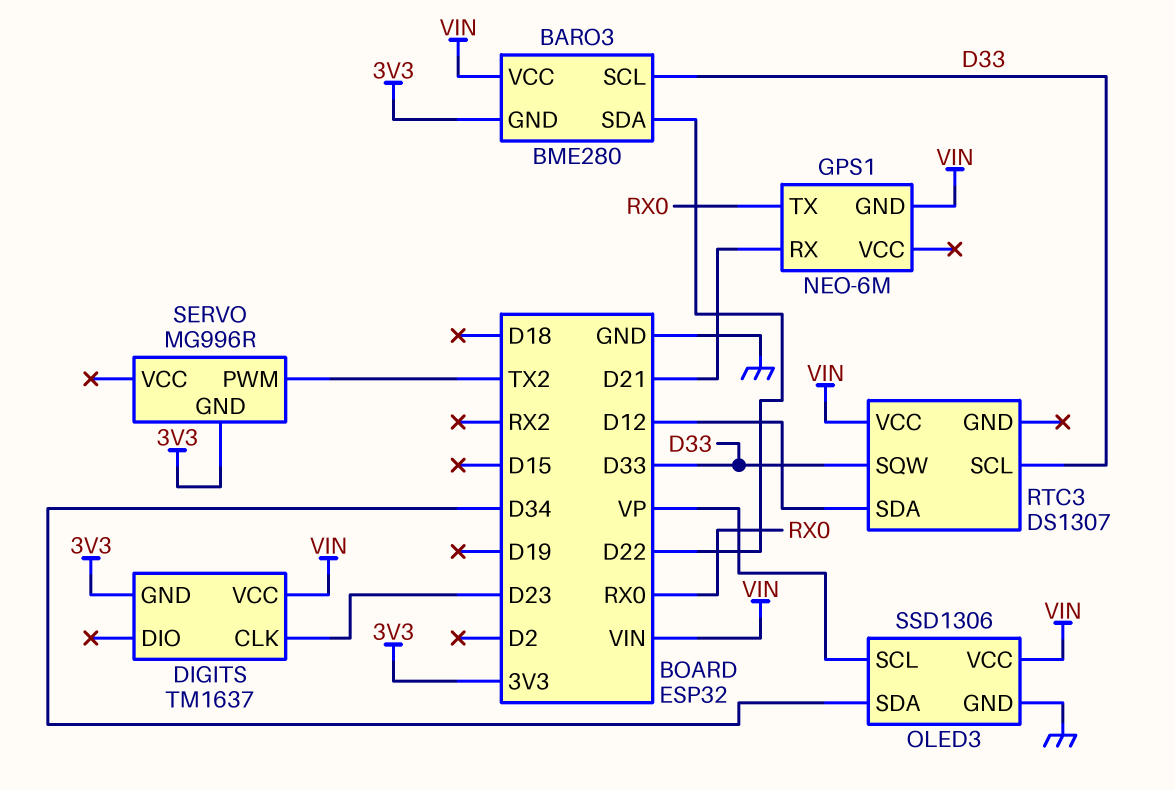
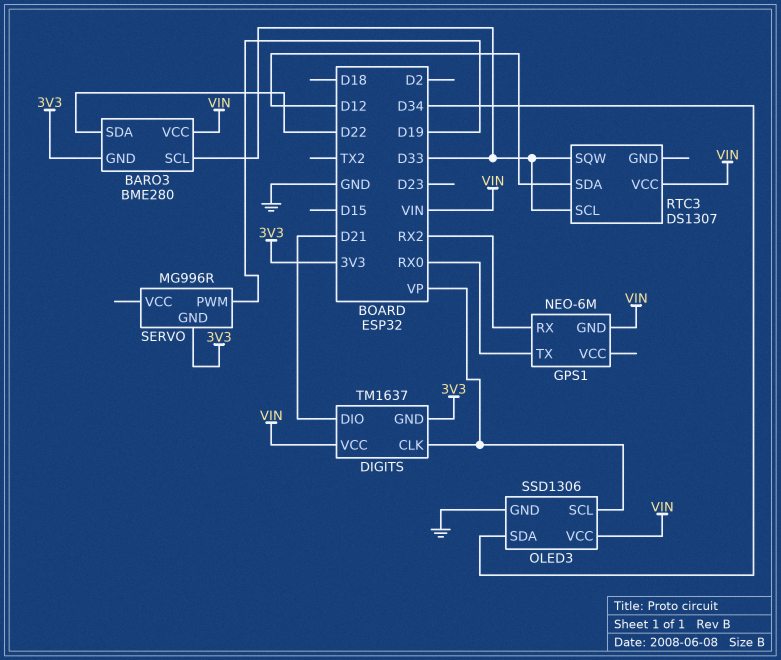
DIGITS pin CLK: D23 -> VP
DIGITS pin DIO: none -> D21
GPS1 pin RX: D21 -> RX2
SERVO pin PWM: TX2 -> D19

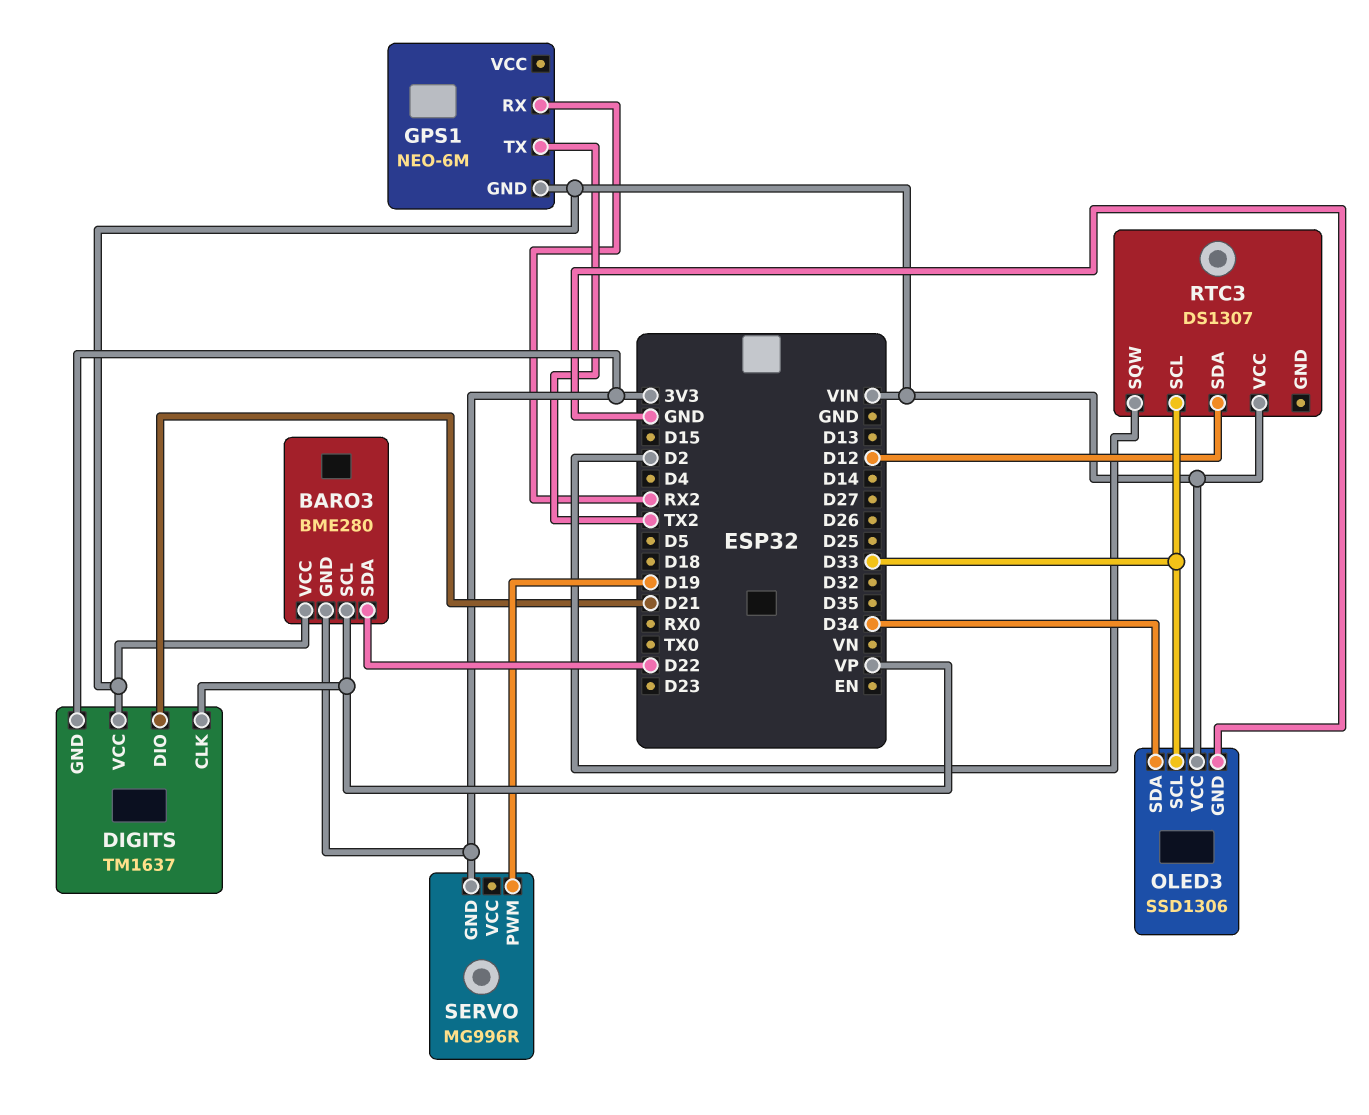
BARO3 pin SCL: D33 -> VP
GPS1 pin TX: RX0 -> TX2
OLED3 pin SCL: VP -> D33
RTC3 pin SQW: D33 -> D2

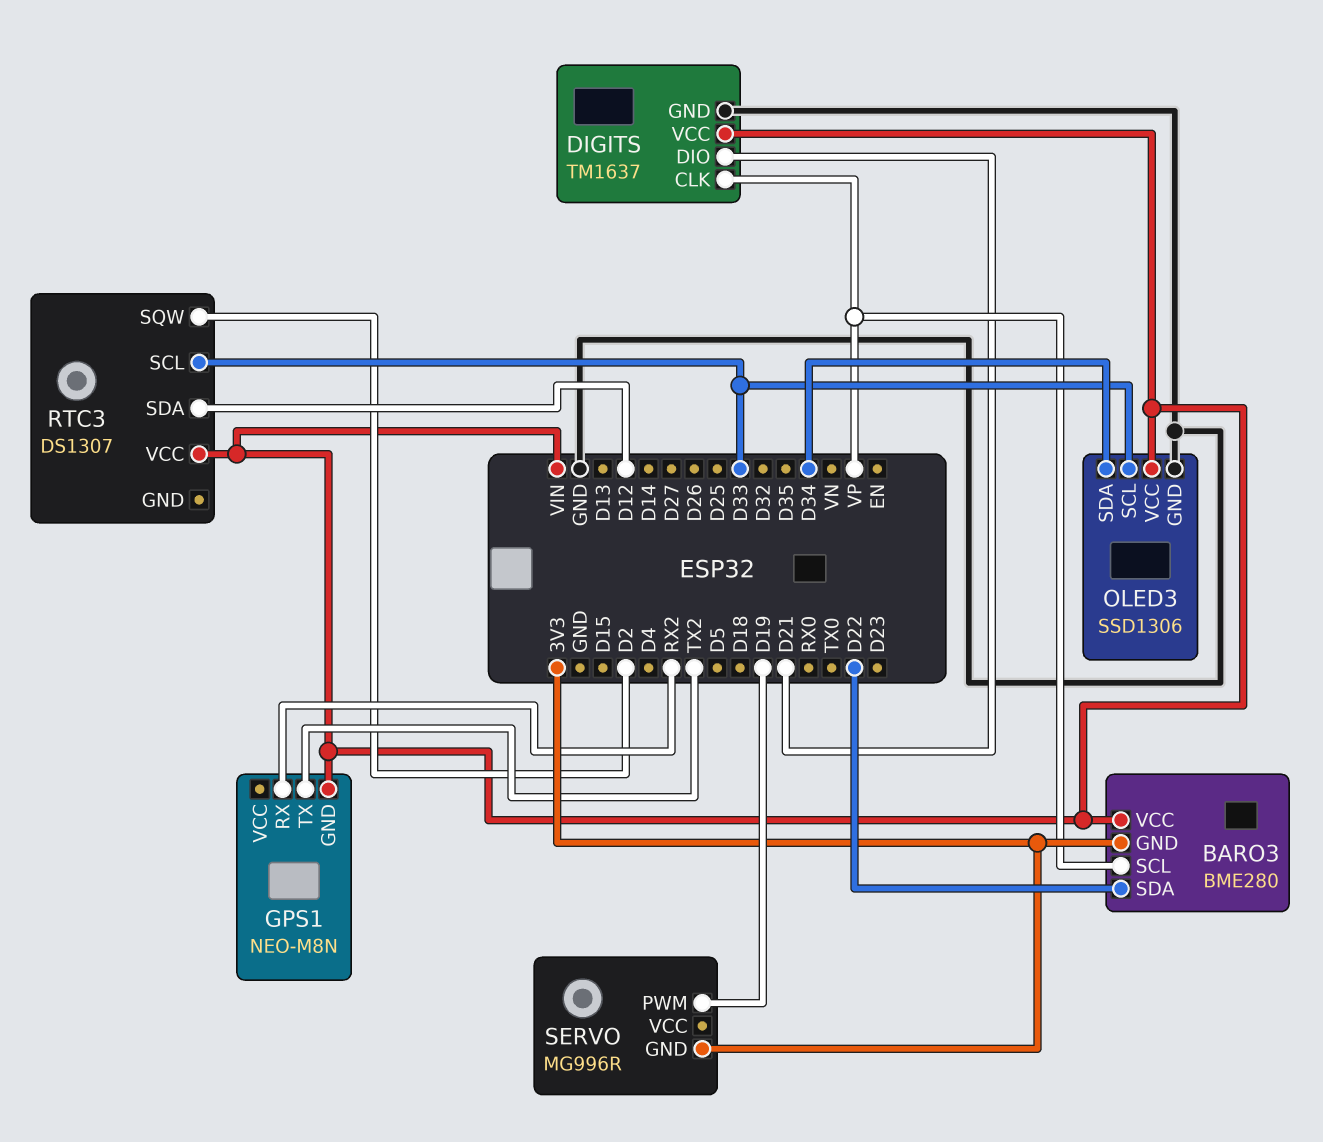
DIGITS pin GND: 3V3 -> GND
GPS1: NEO-6M -> NEO-M8N

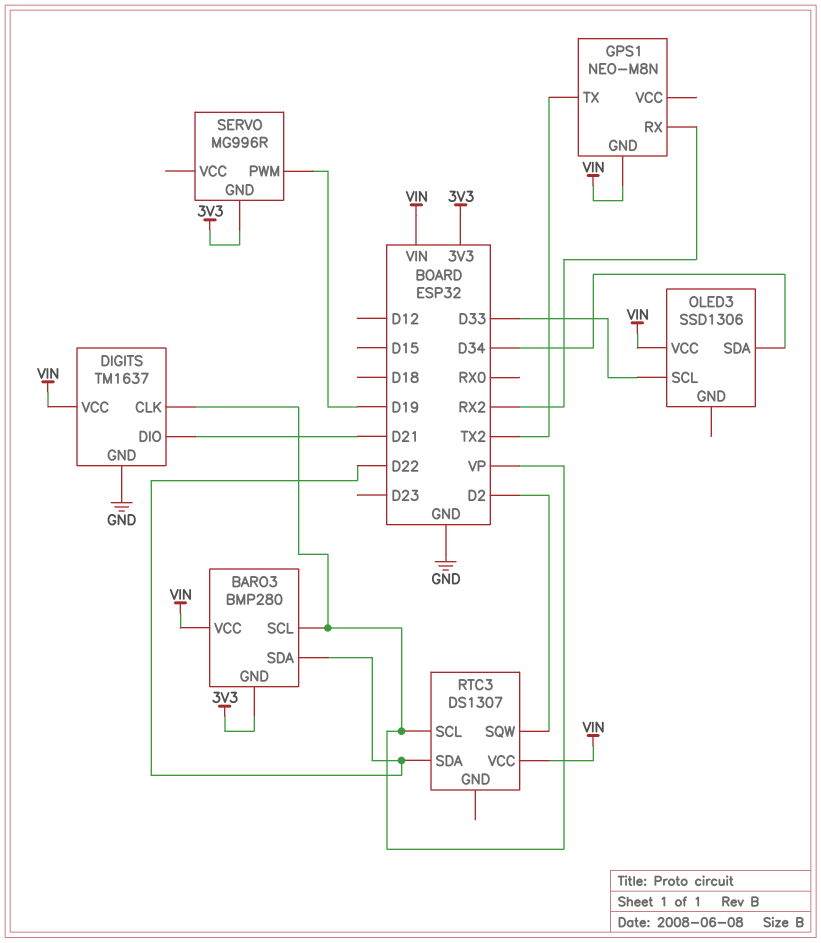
BARO3: BME280 -> BMP280
OLED3 pin GND: GND -> none
RTC3 pin SCL: D33 -> VP
RTC3 pin SDA: D12 -> D22

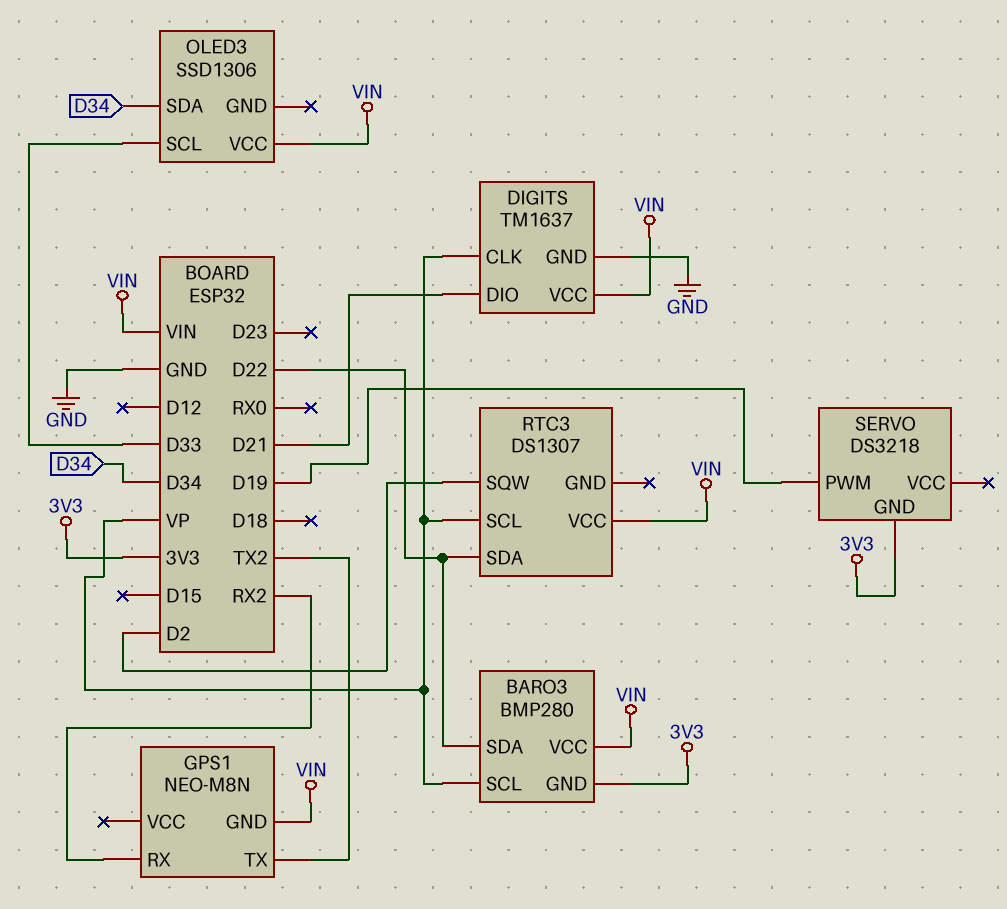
SERVO: MG996R -> DS3218

